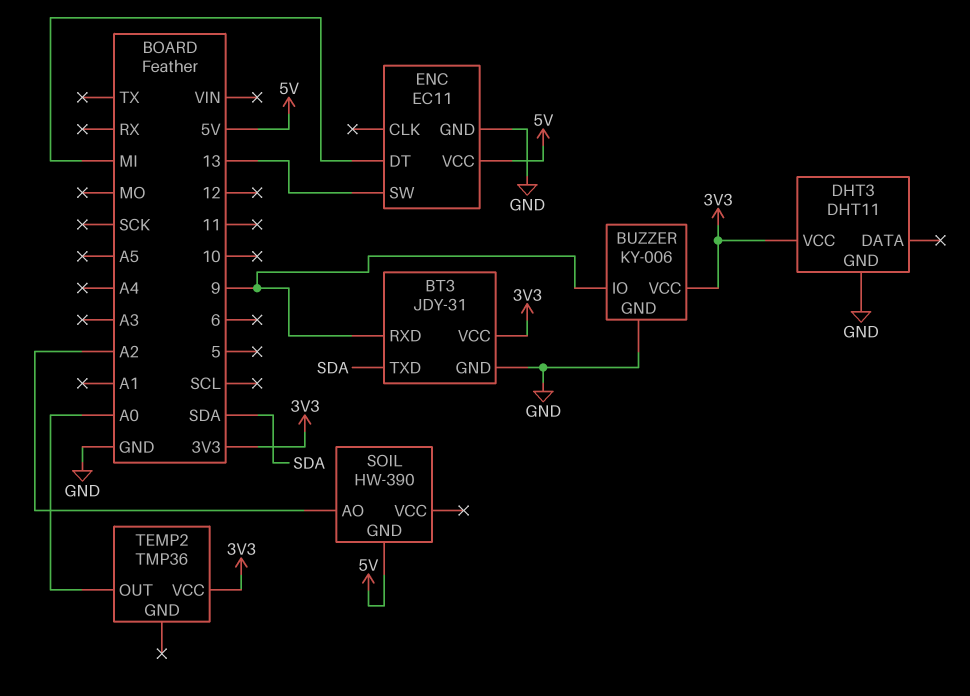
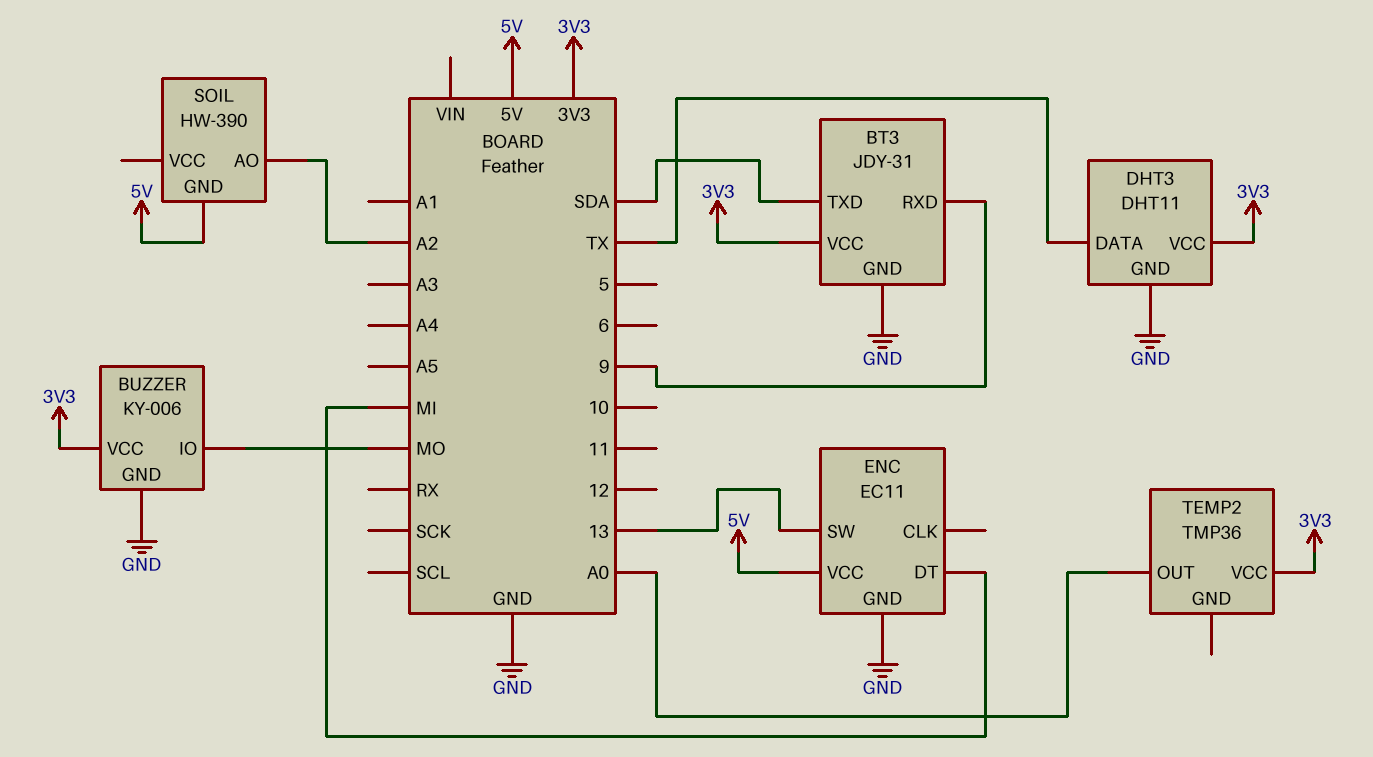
BUZZER pin IO: 9 -> MO
DHT3 pin DATA: none -> TX

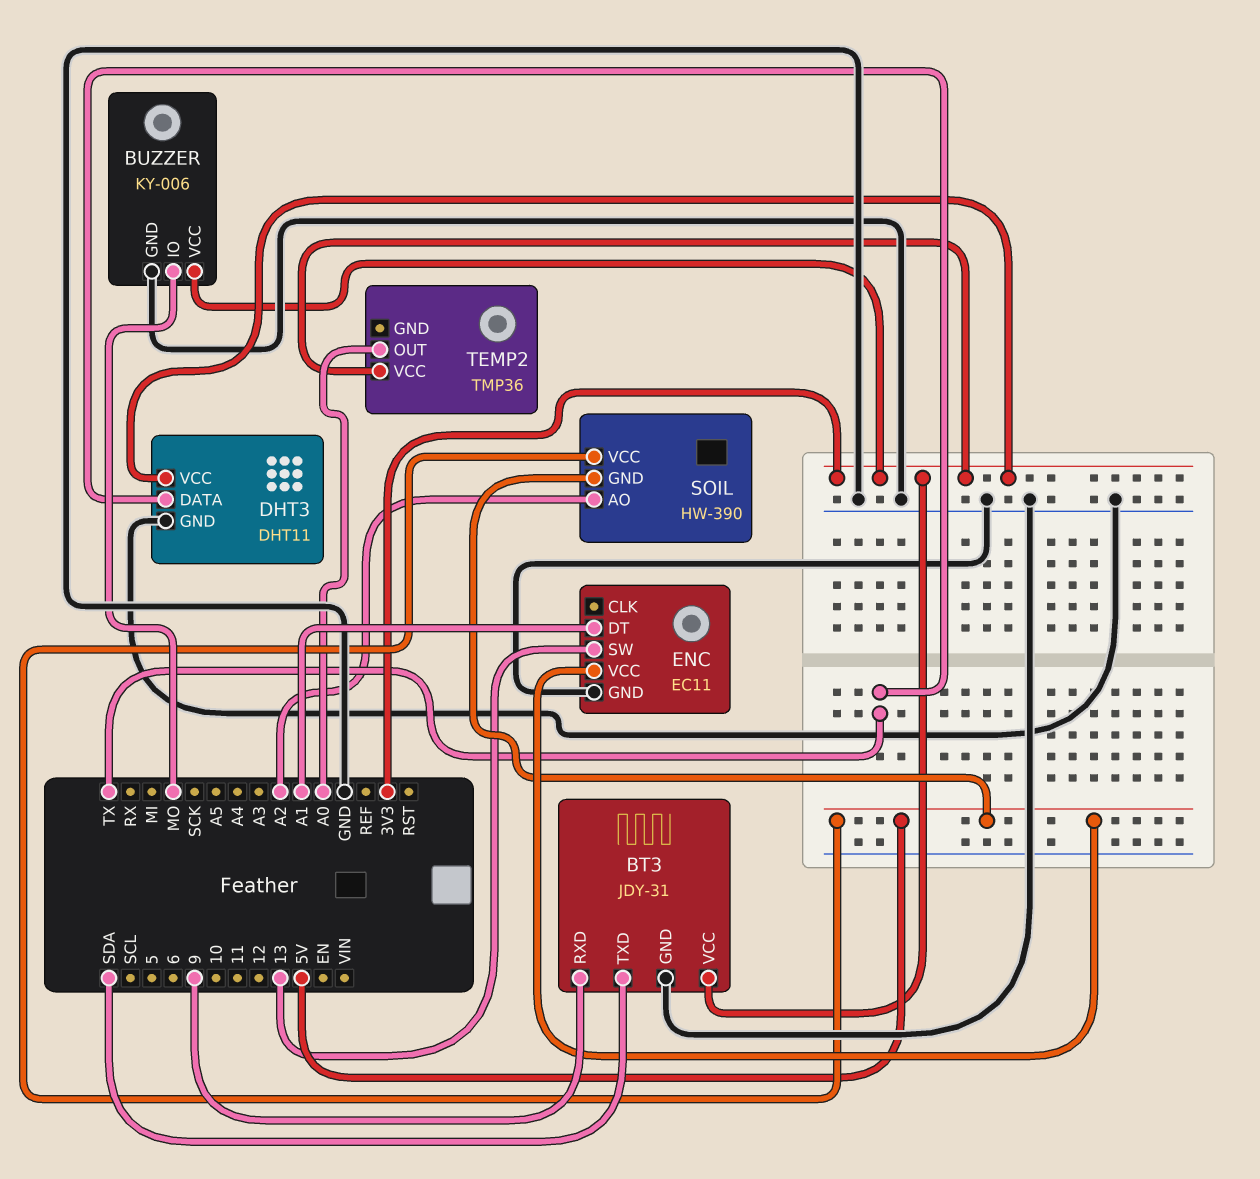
ENC pin DT: MI -> A1
SOIL pin VCC: none -> 5V

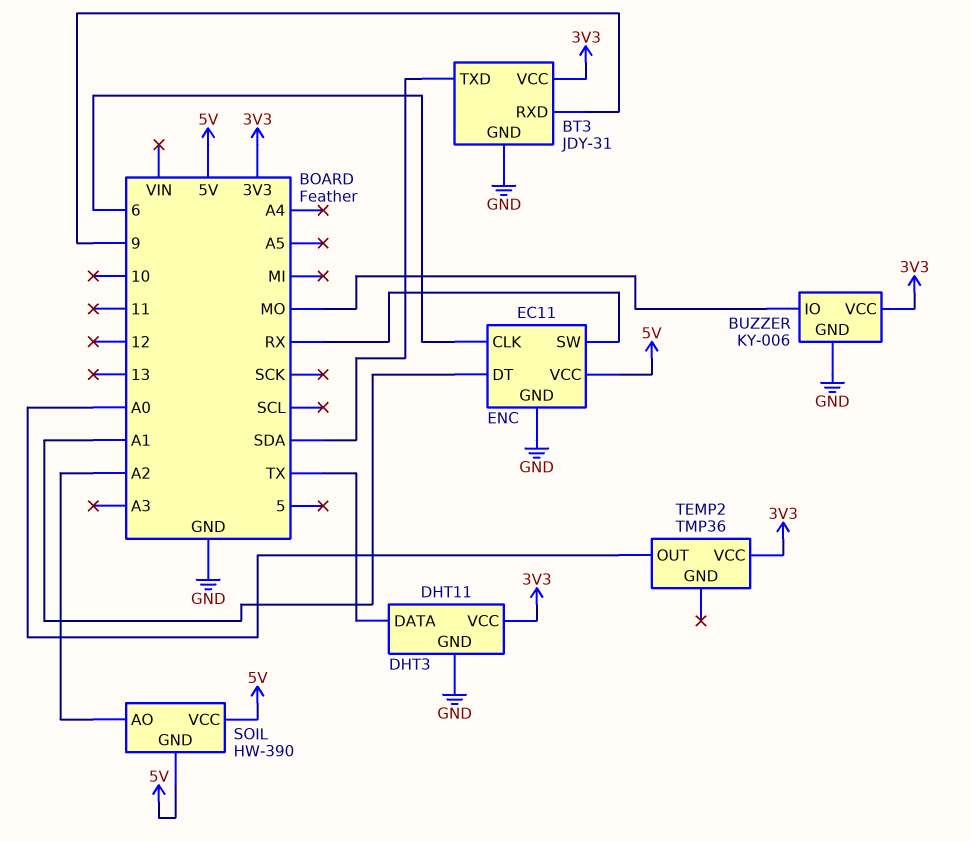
ENC pin CLK: none -> 6
ENC pin SW: 13 -> RX

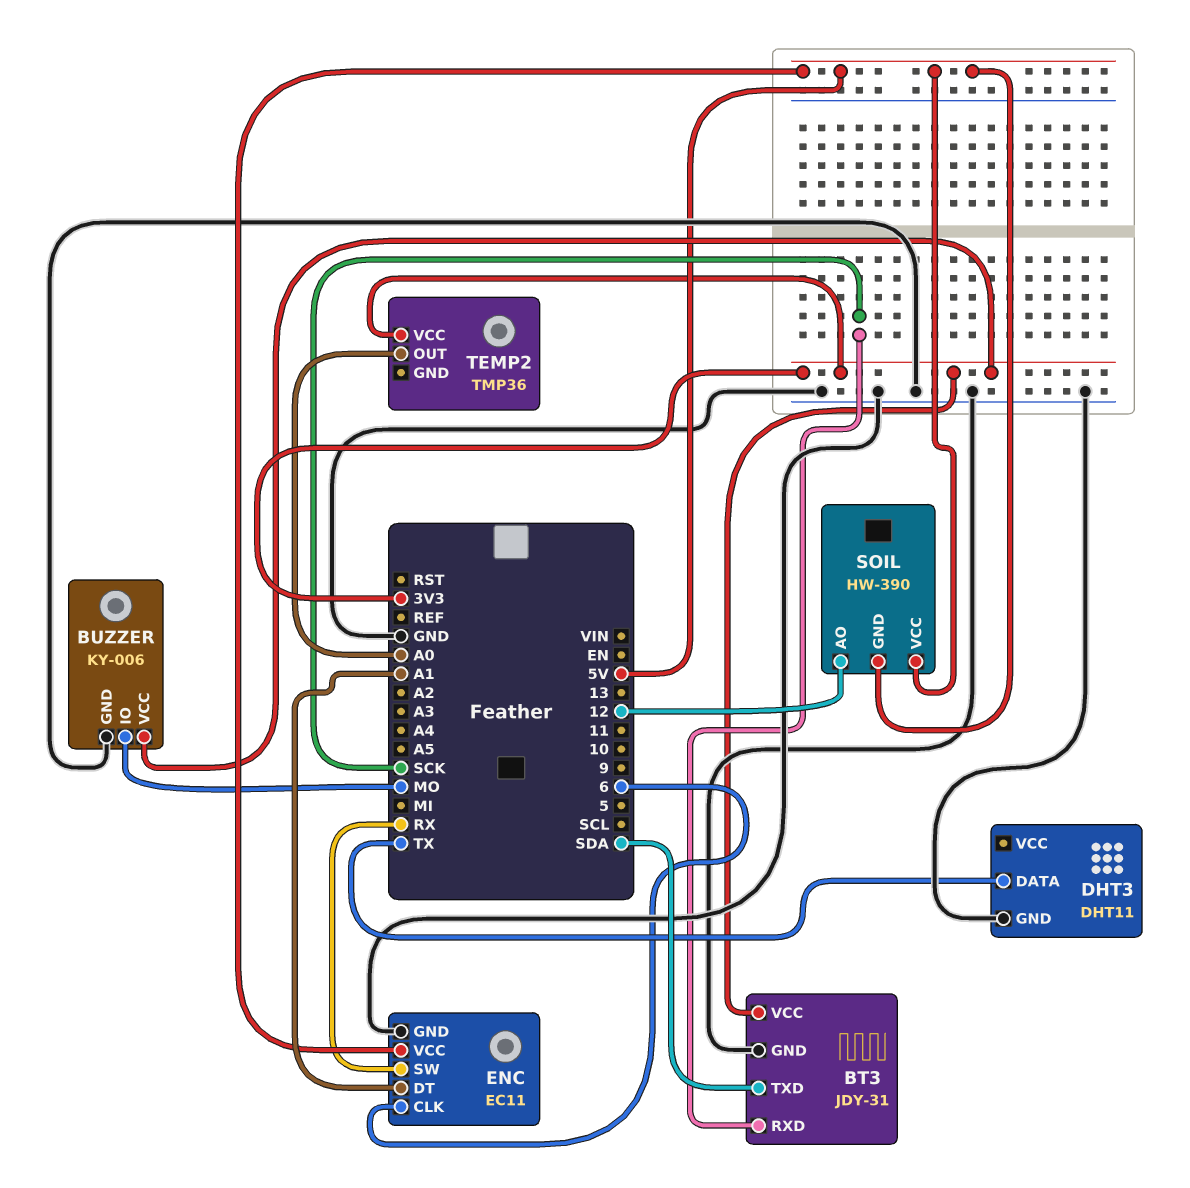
BT3 pin RXD: 9 -> SCK
DHT3 pin VCC: 3V3 -> none
SOIL pin AO: A2 -> 12

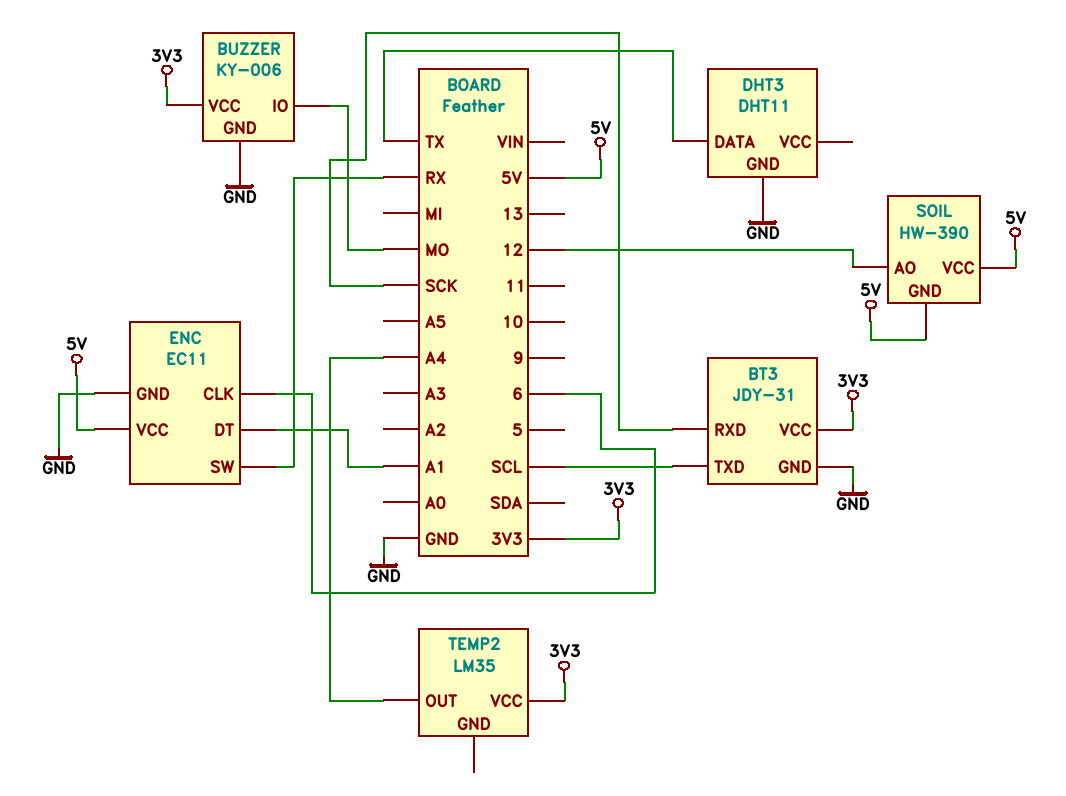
BT3 pin TXD: SDA -> SCL
TEMP2: TMP36 -> LM35
TEMP2 pin OUT: A0 -> A4

